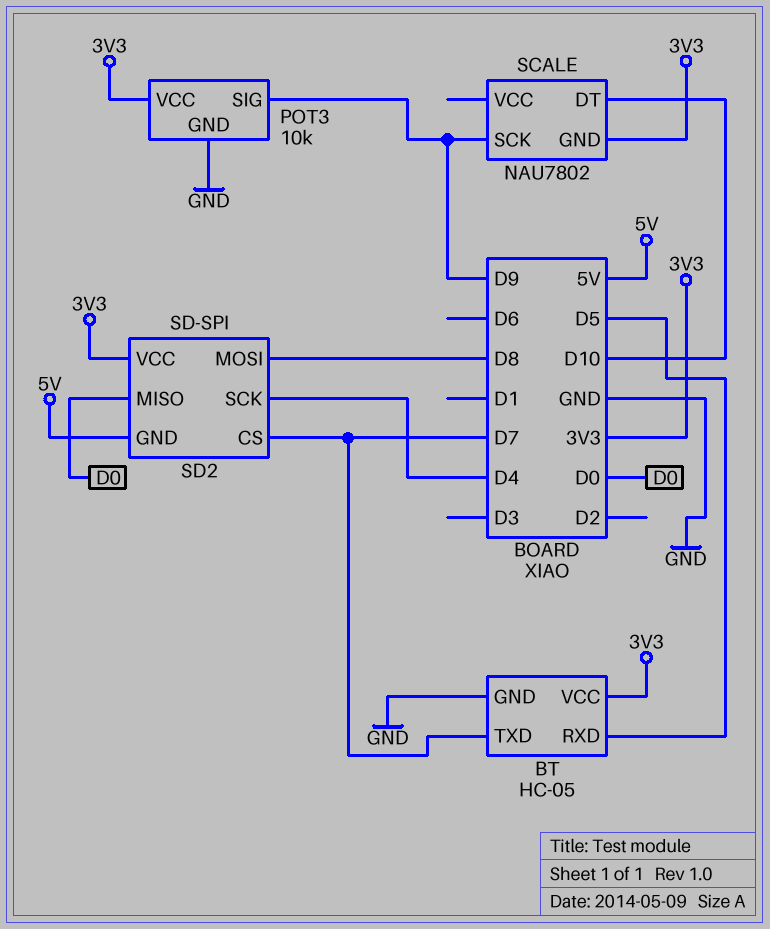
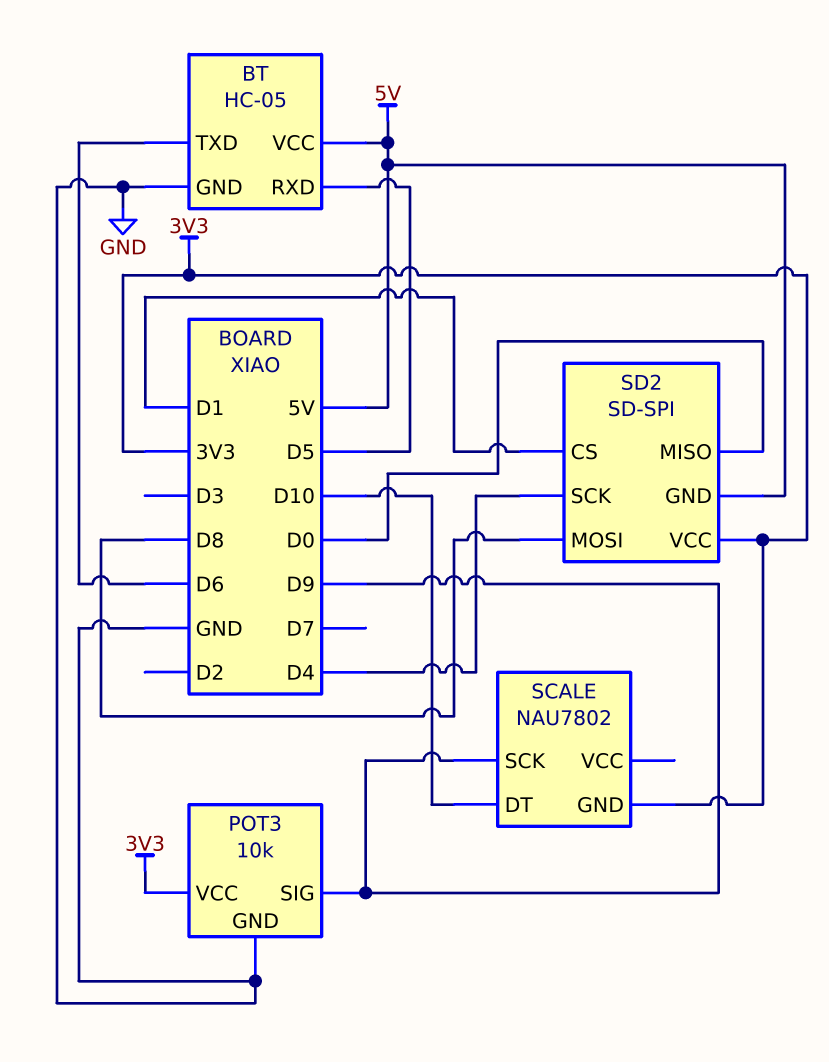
BT pin TXD: D7 -> D6
BT pin VCC: 3V3 -> 5V
SD2 pin CS: D7 -> D1

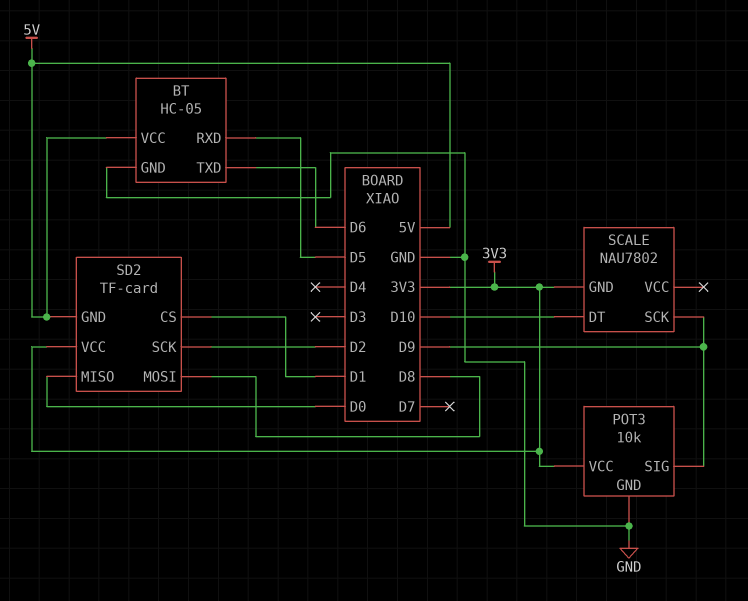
SD2: SD-SPI -> TF-card
SD2 pin SCK: D4 -> D2

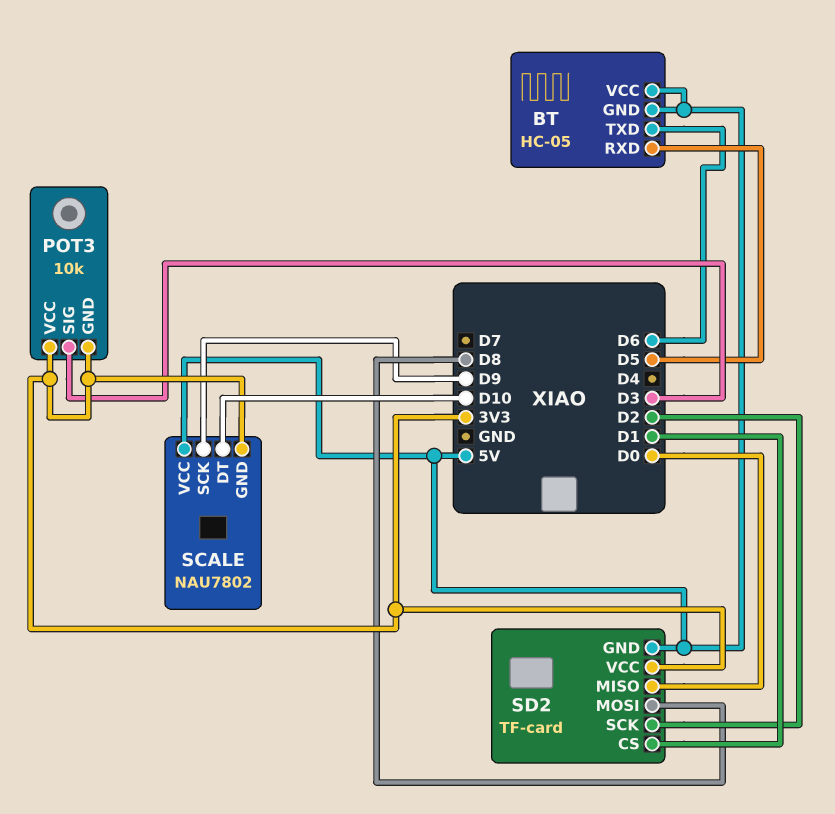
BT pin GND: GND -> 5V
POT3 pin GND: GND -> 3V3
POT3 pin SIG: D9 -> D3
SCALE pin VCC: none -> 5V

